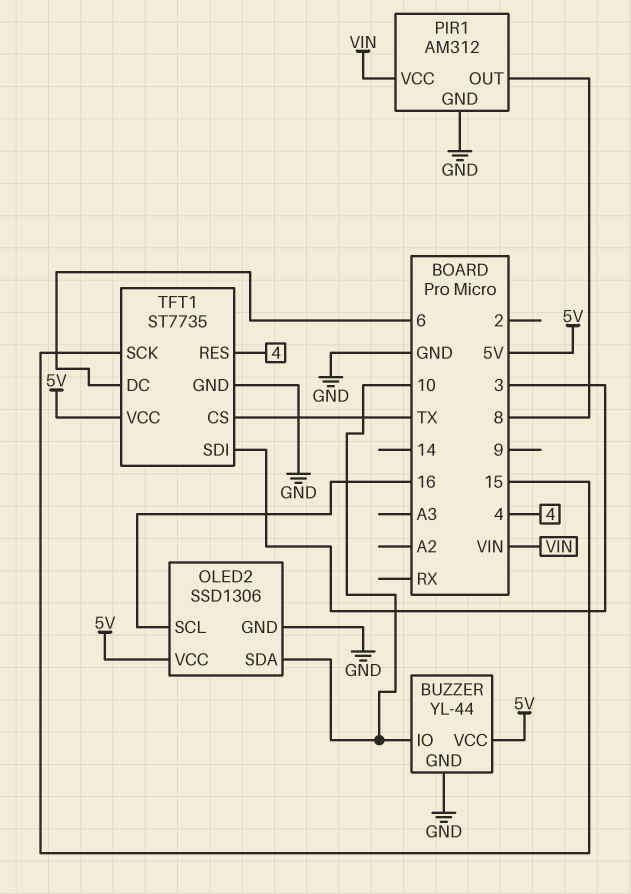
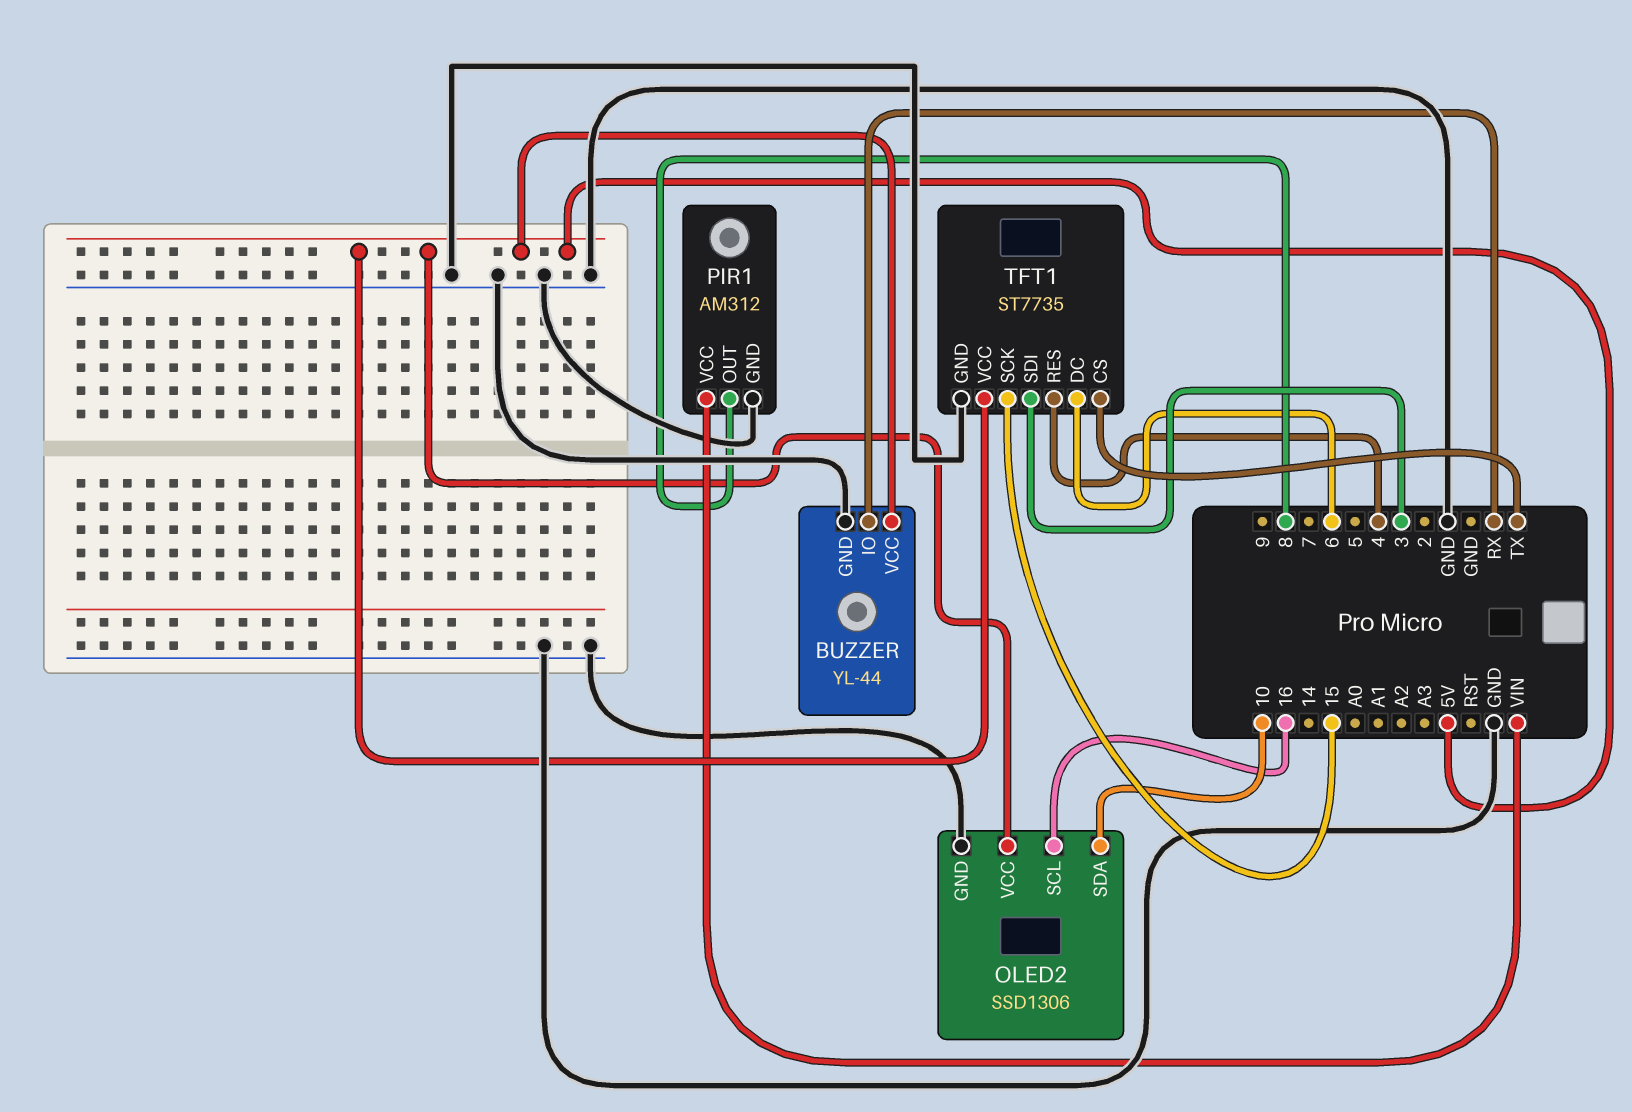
BUZZER pin IO: 10 -> RX

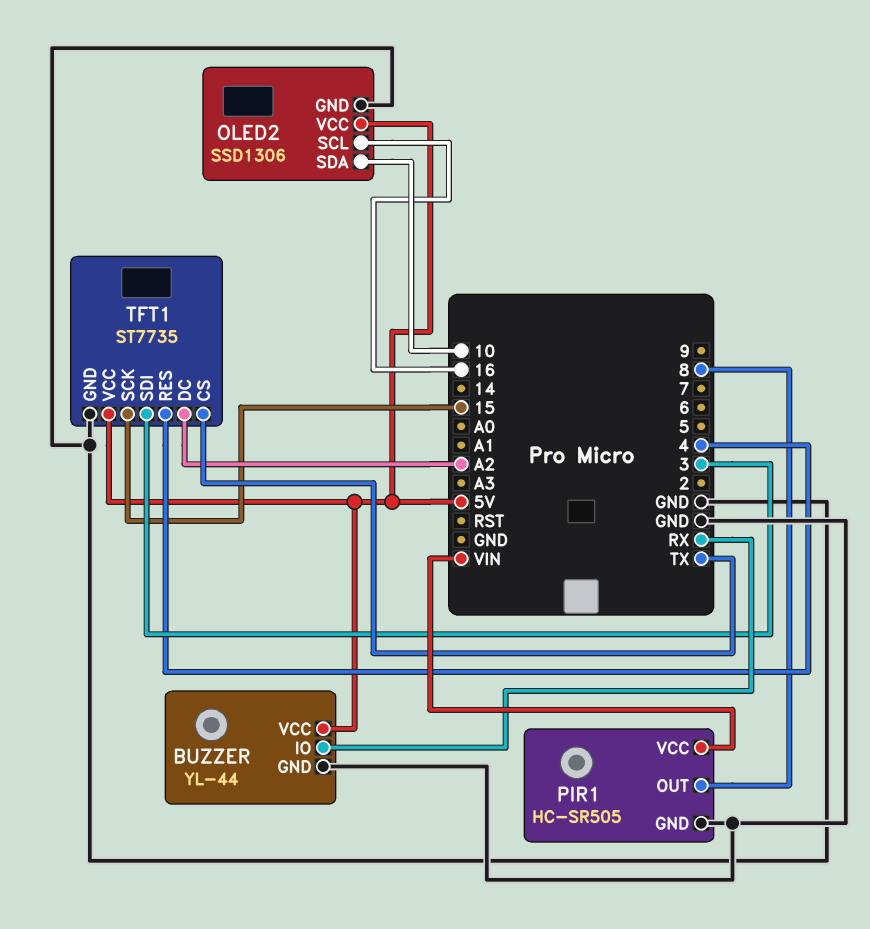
PIR1: AM312 -> HC-SR505
TFT1 pin DC: 6 -> A2

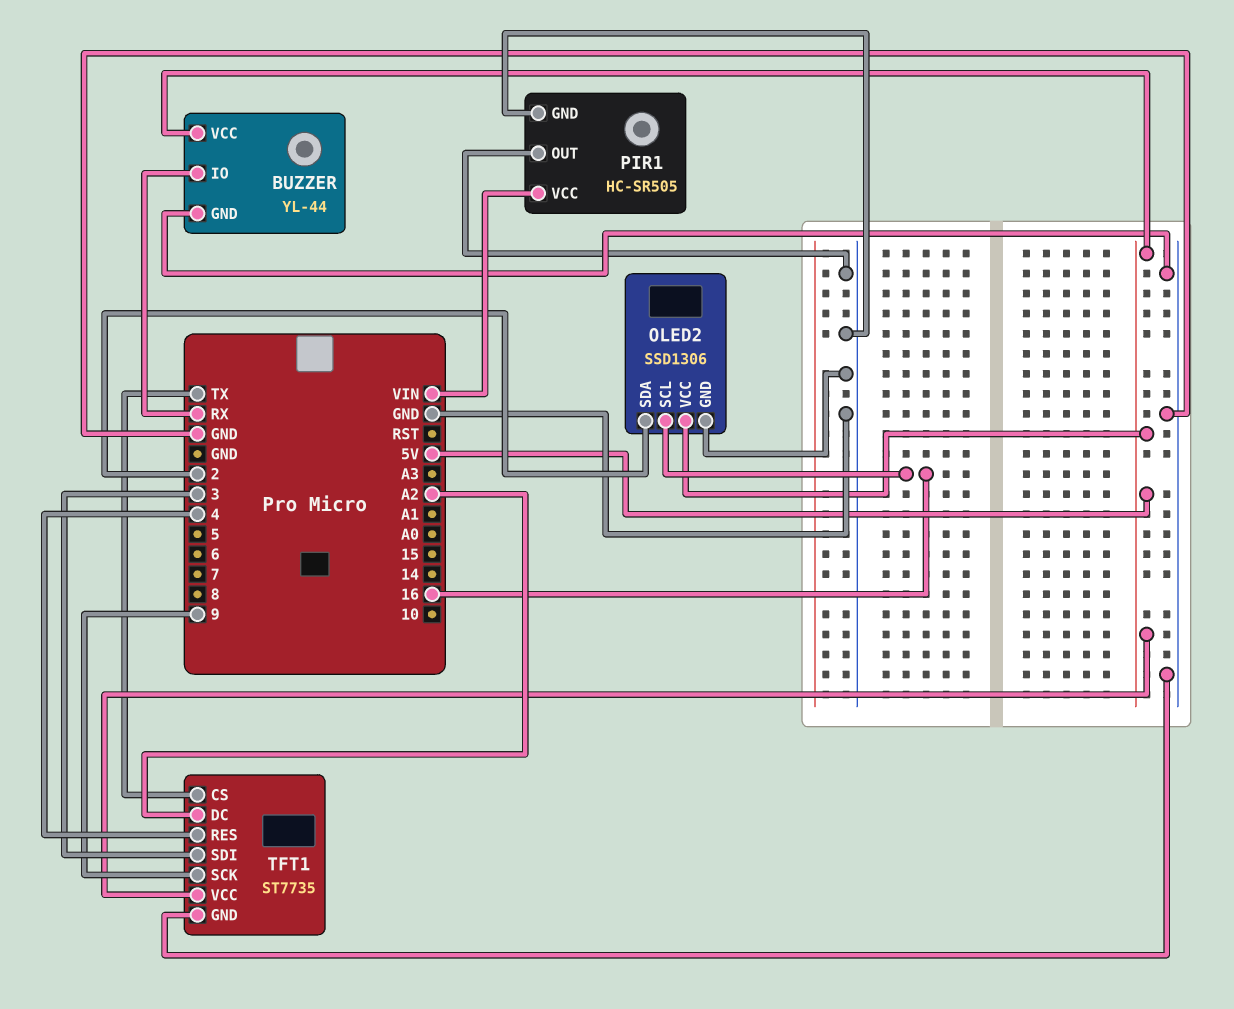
OLED2 pin SDA: 10 -> 2
PIR1 pin OUT: 8 -> GND
TFT1 pin SCK: 15 -> 9

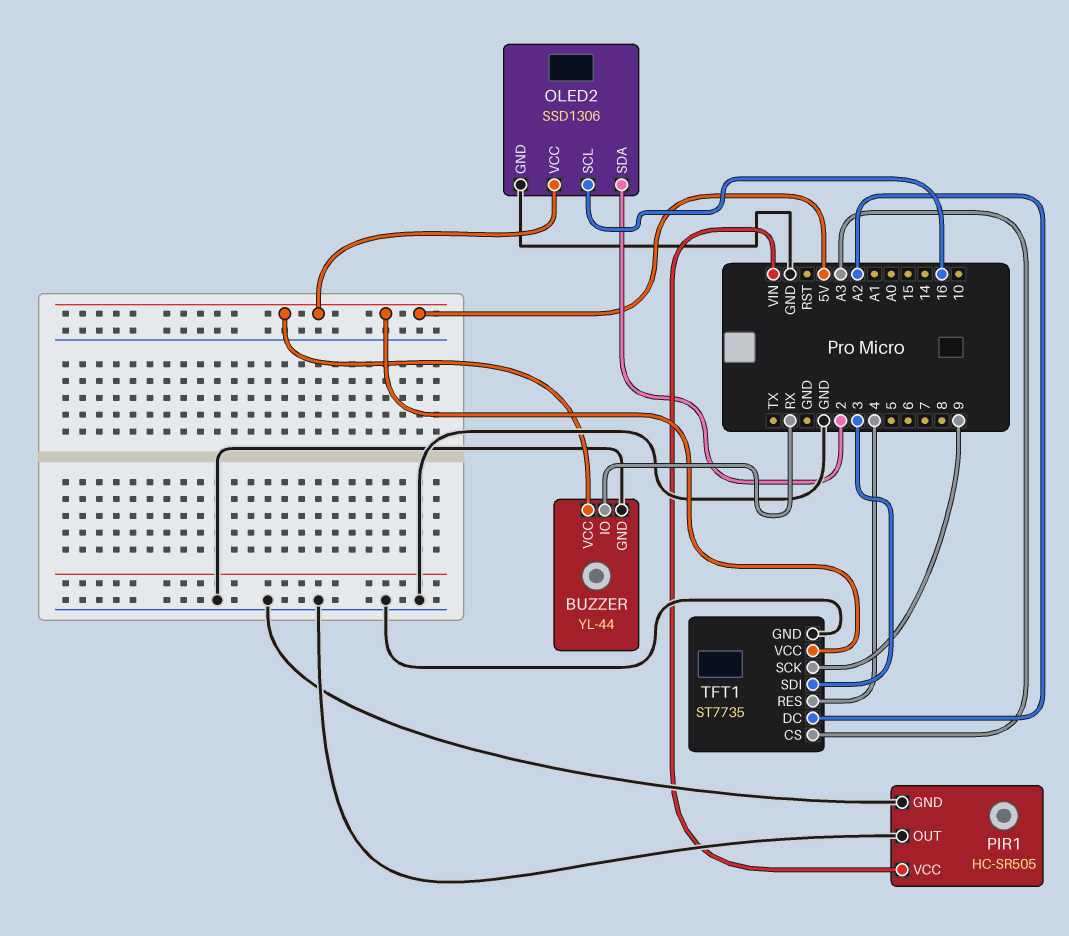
TFT1 pin CS: TX -> A3

